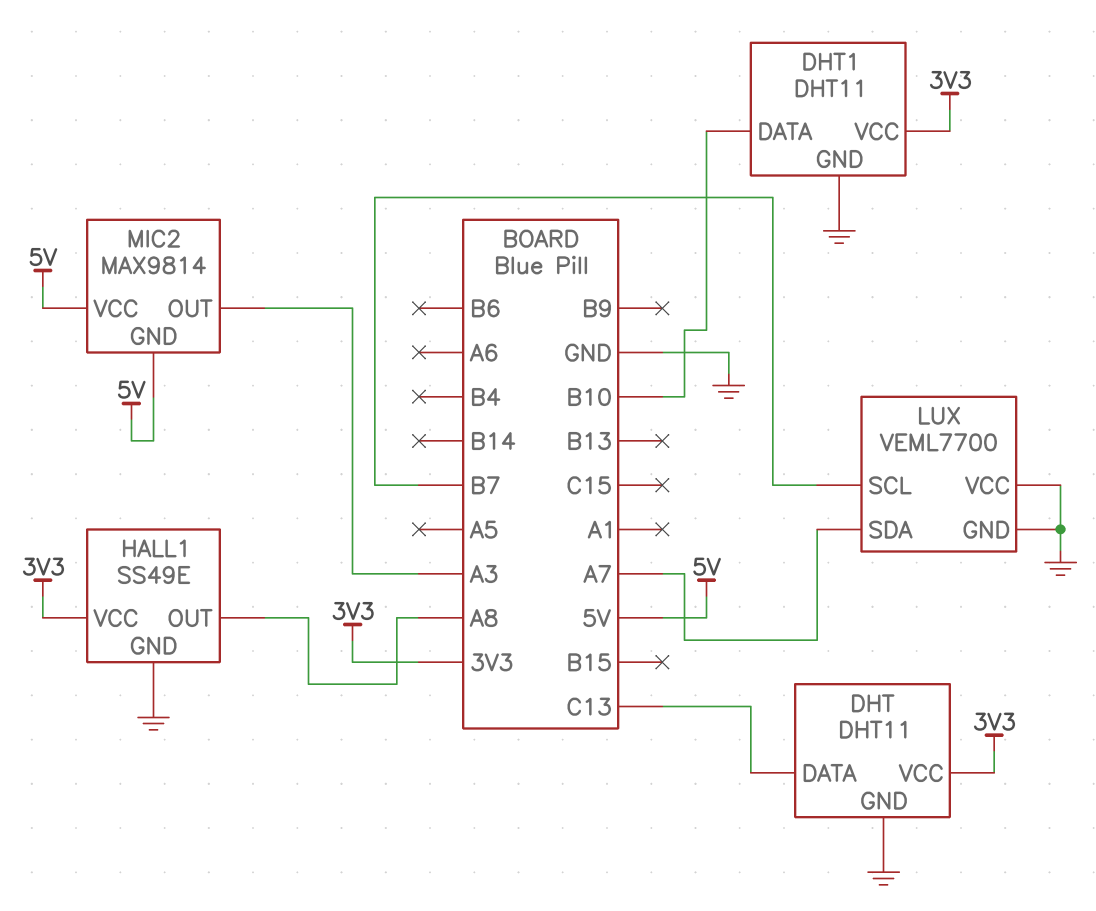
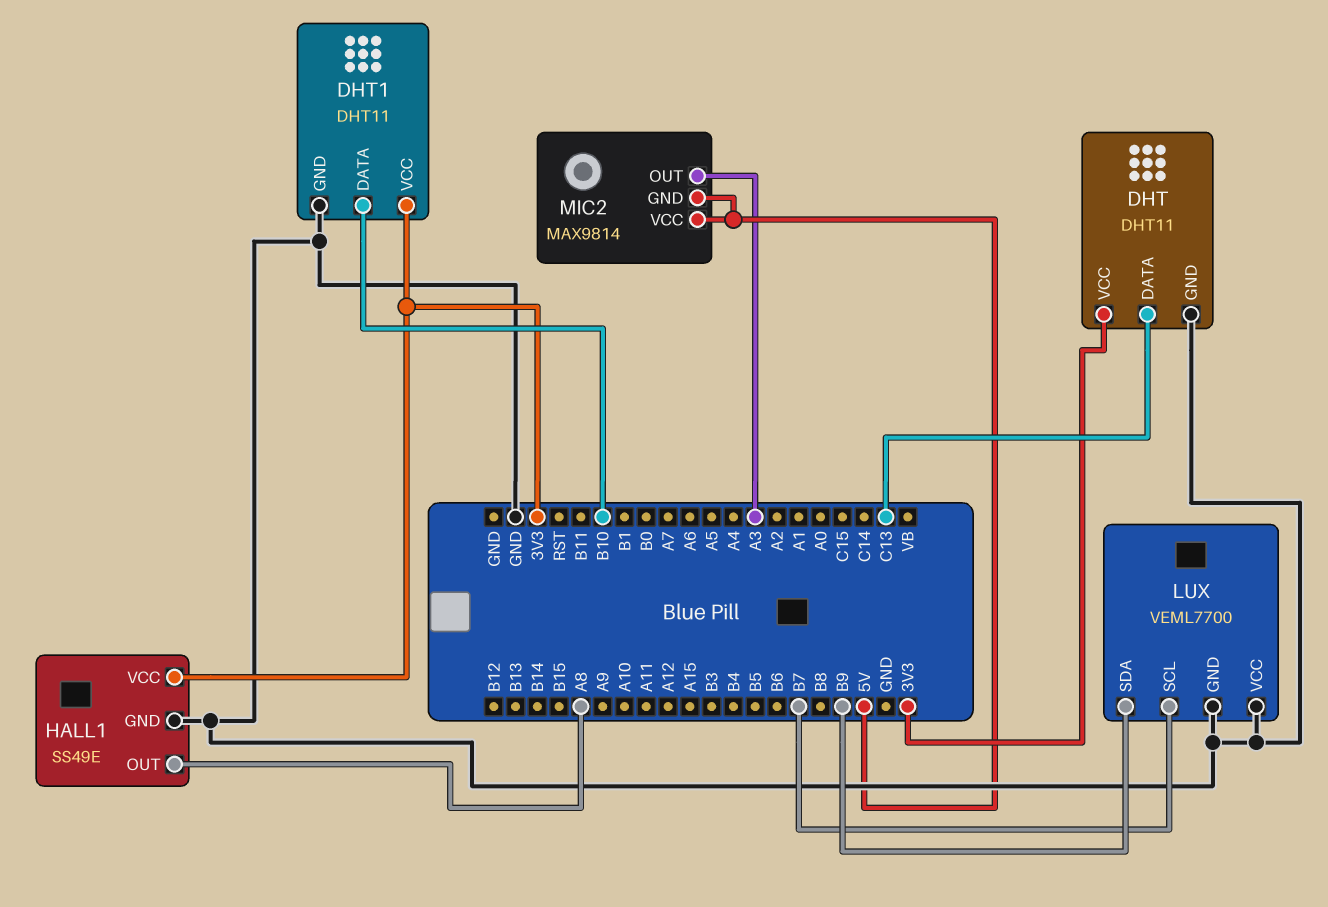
LUX pin SDA: A7 -> B9

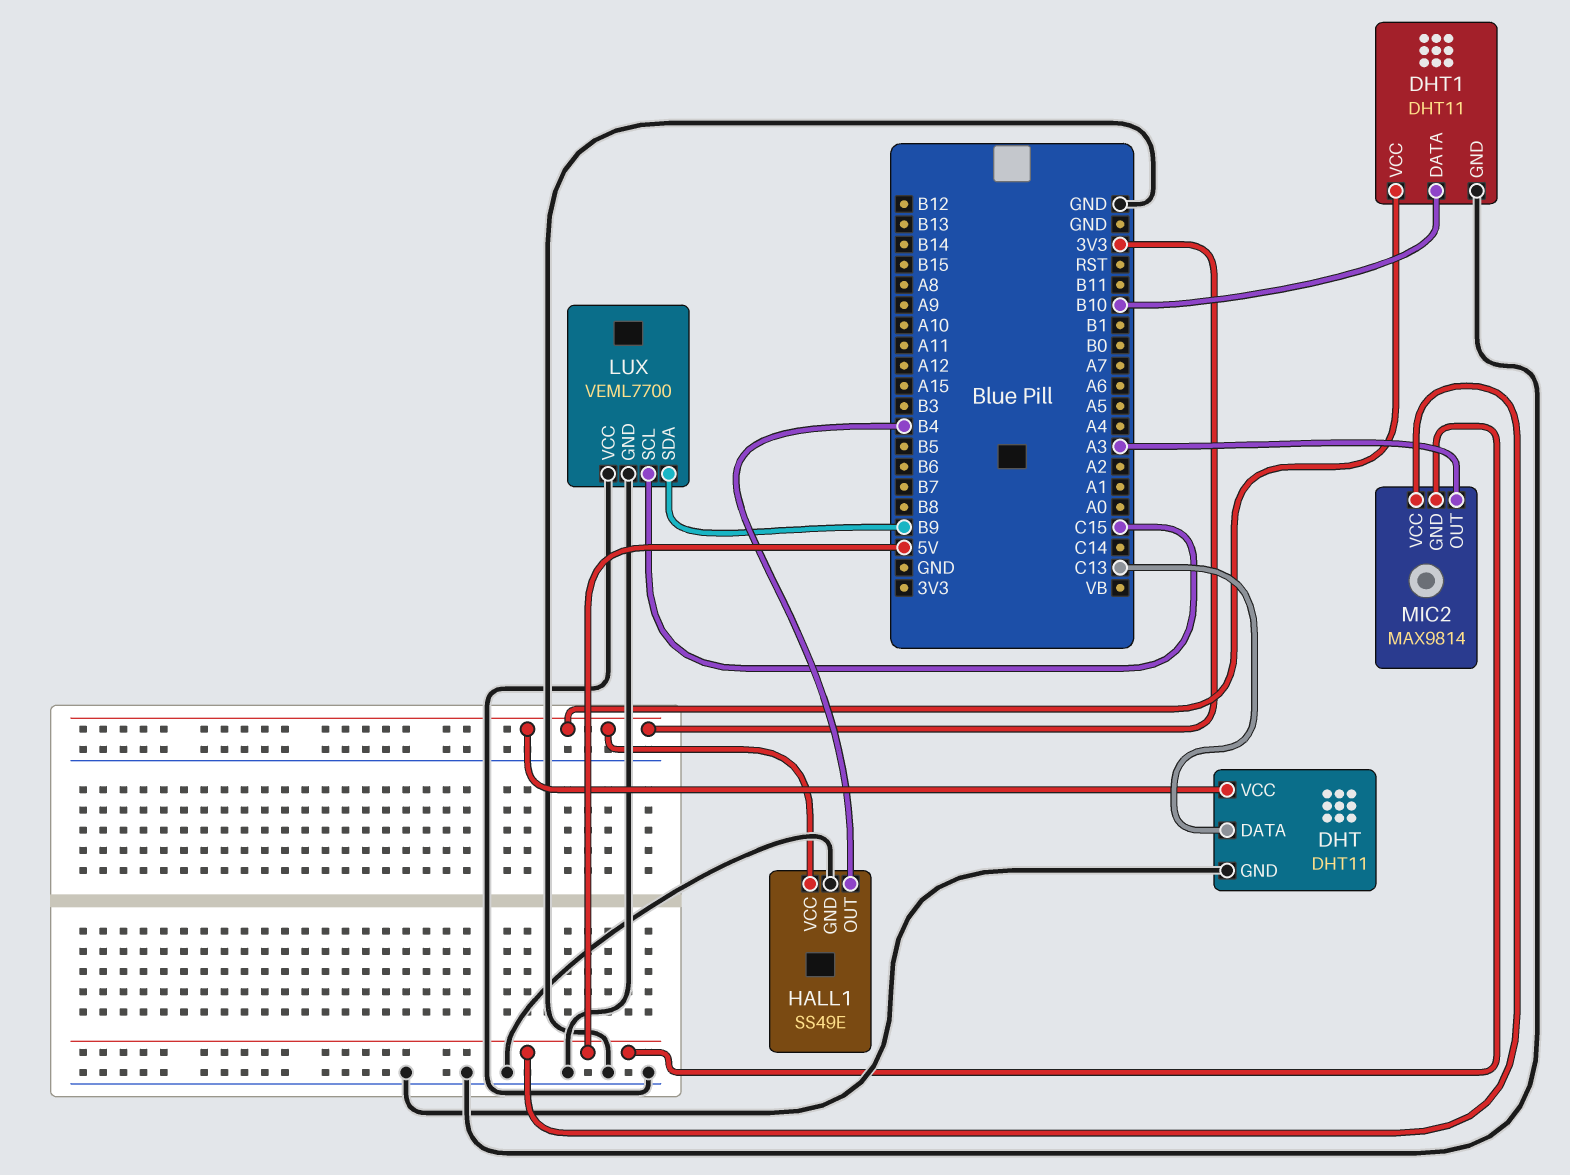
HALL1 pin OUT: A8 -> B4
LUX pin SCL: B7 -> C15

